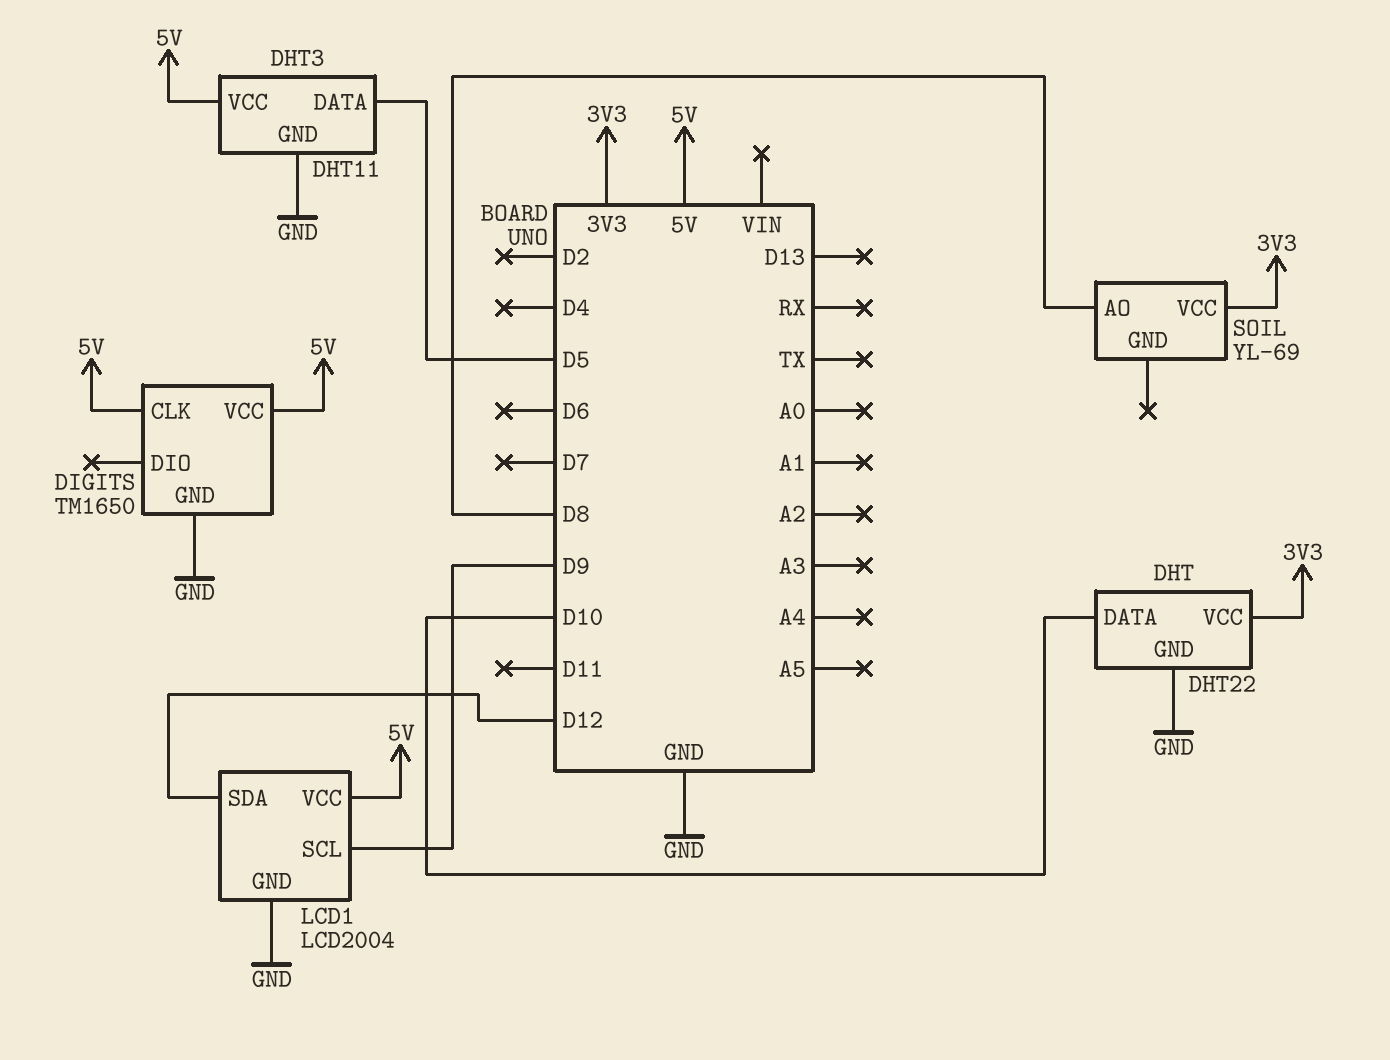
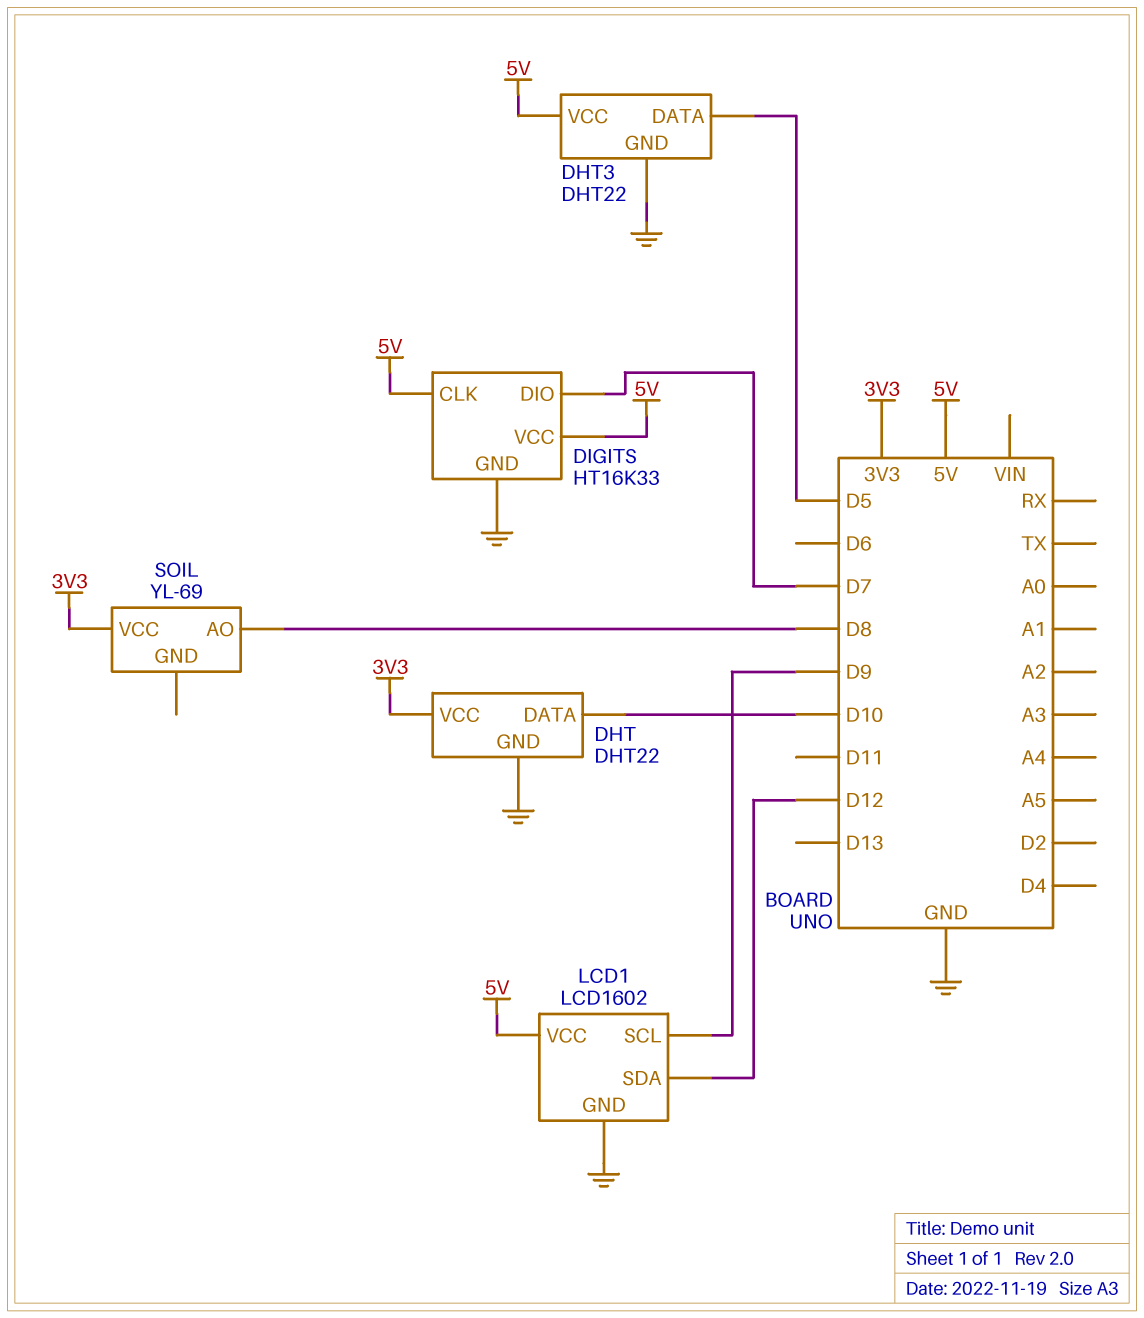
DHT3: DHT11 -> DHT22
DIGITS: TM1650 -> HT16K33
DIGITS pin DIO: none -> D7
LCD1: LCD2004 -> LCD1602

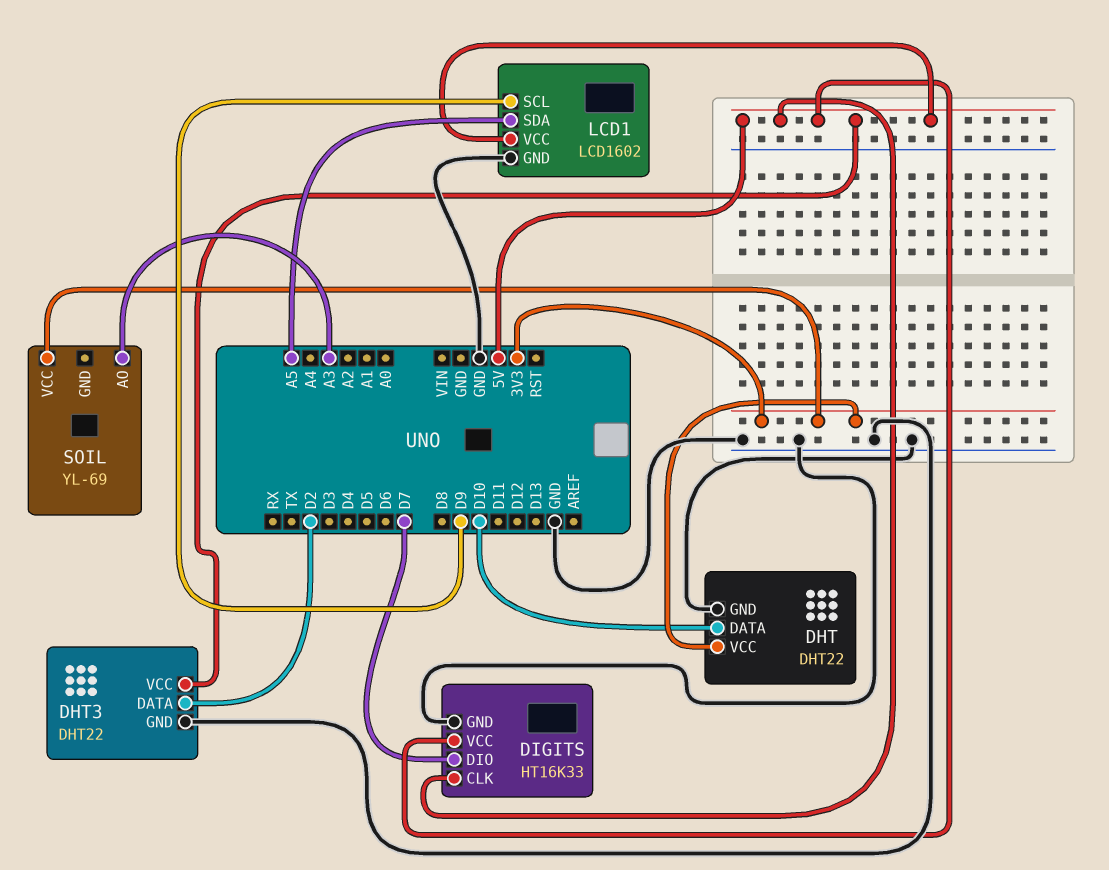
DHT3 pin DATA: D5 -> D2
LCD1 pin SDA: D12 -> A5
SOIL pin AO: D8 -> A3

